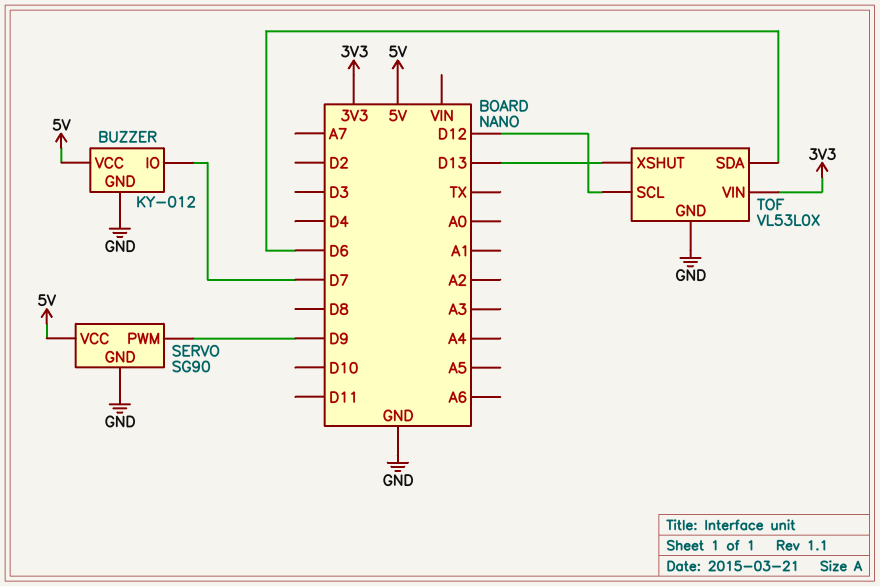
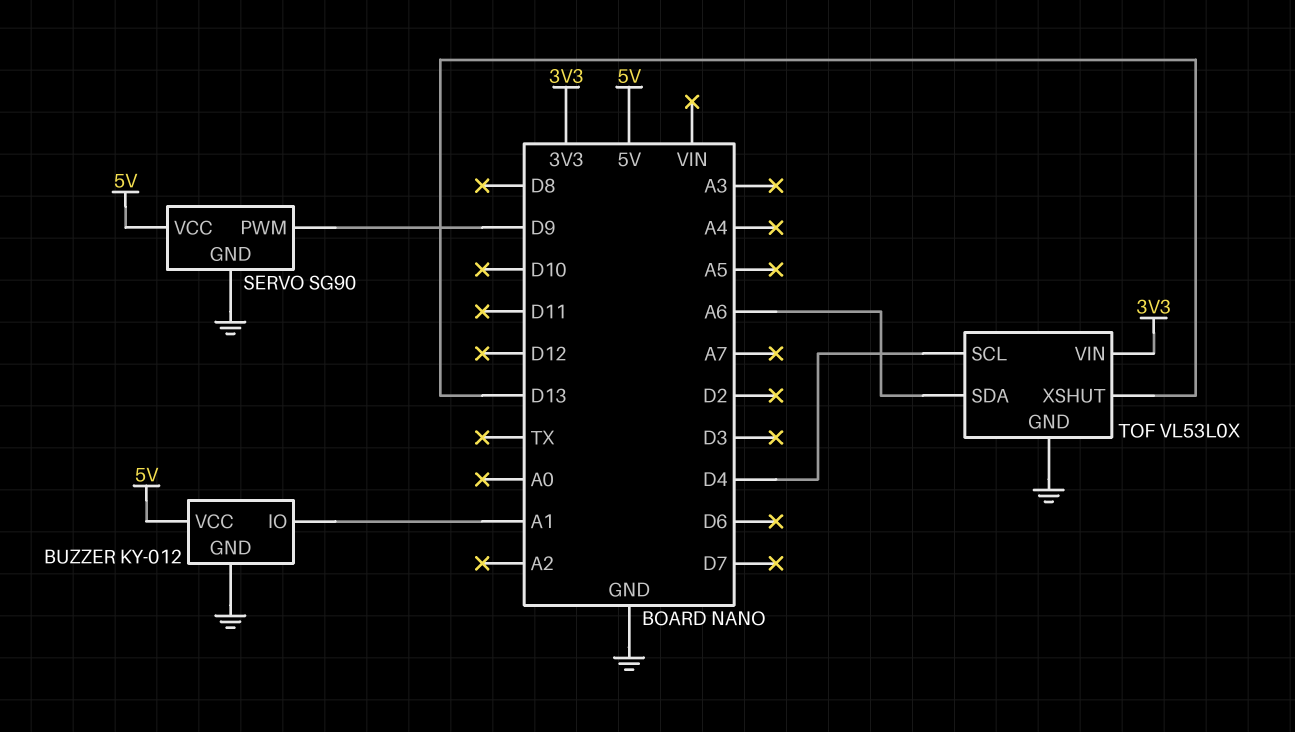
BUZZER pin IO: D7 -> A1
TOF pin SCL: D12 -> D4
TOF pin SDA: D6 -> A6

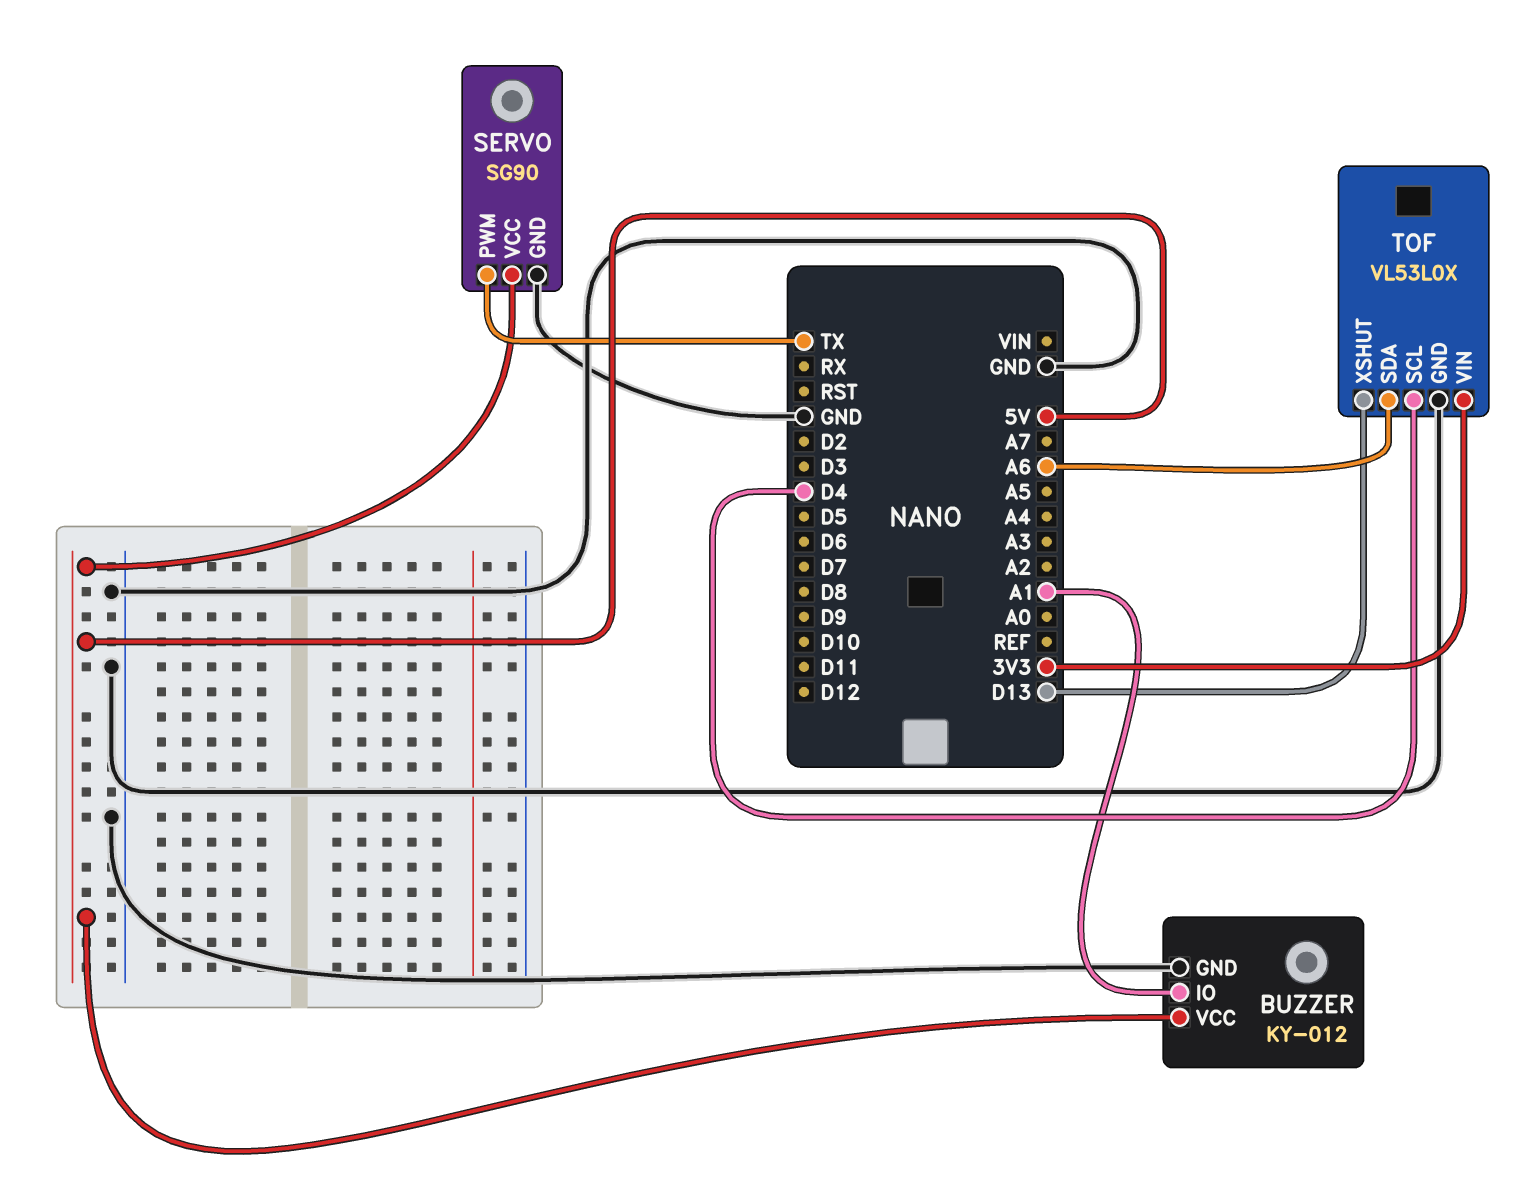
SERVO pin PWM: D9 -> TX

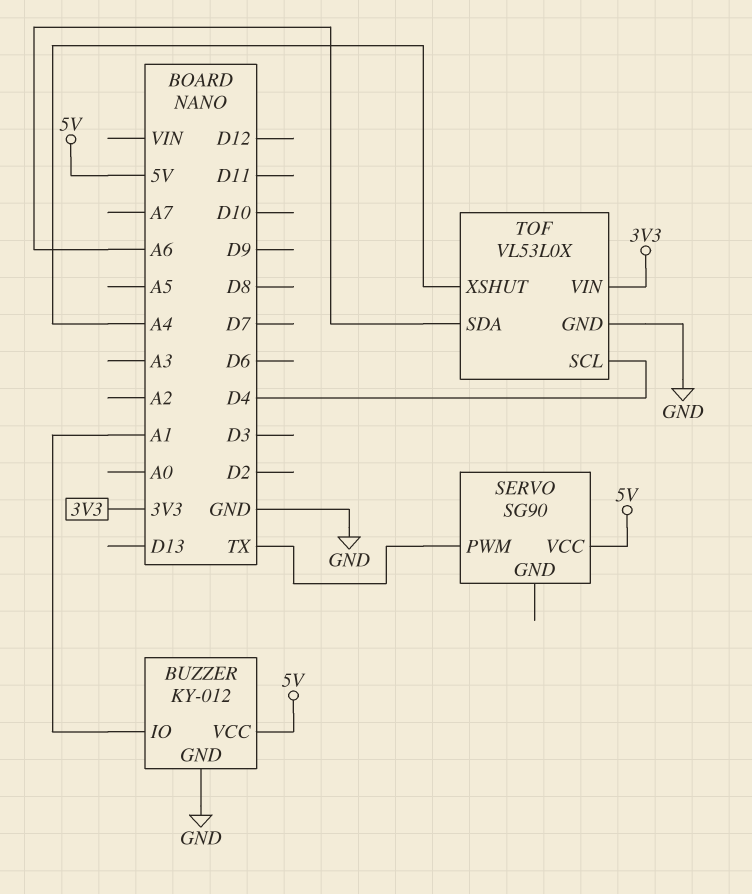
SERVO pin GND: GND -> none
TOF pin XSHUT: D13 -> A4

